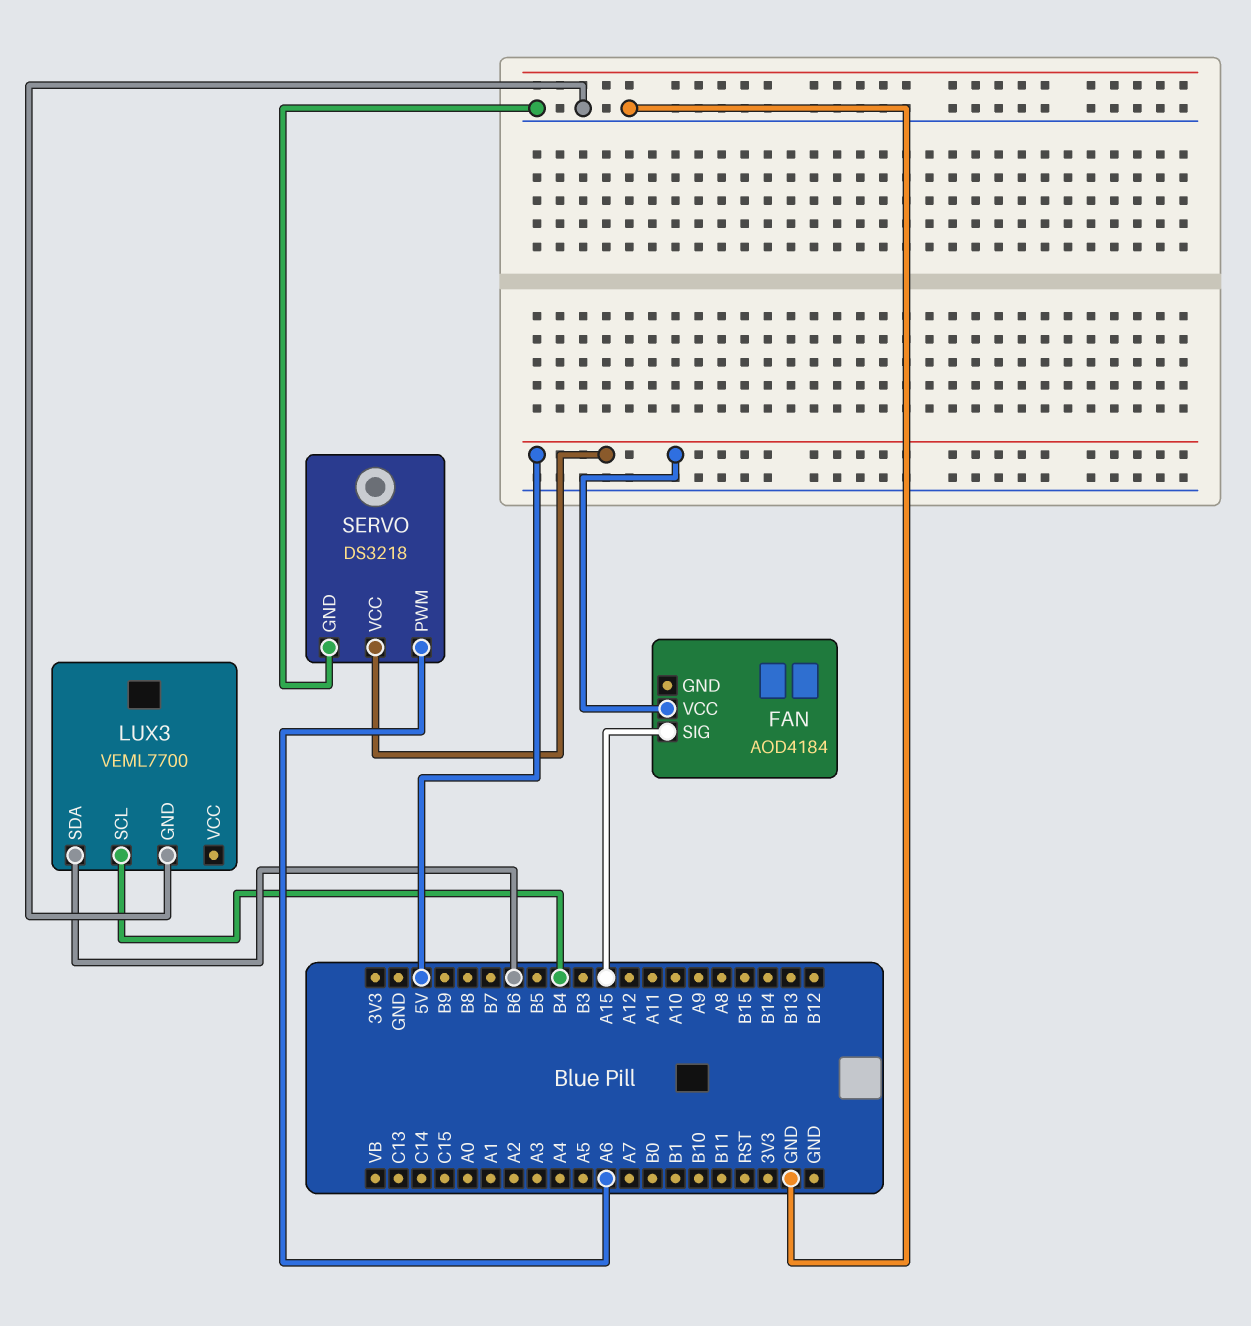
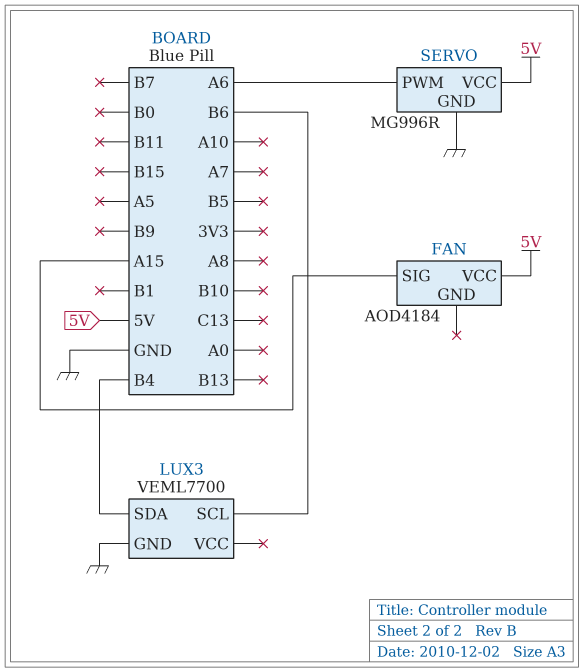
LUX3 pin SCL: B4 -> B6
LUX3 pin SDA: B6 -> B4
SERVO: DS3218 -> MG996R

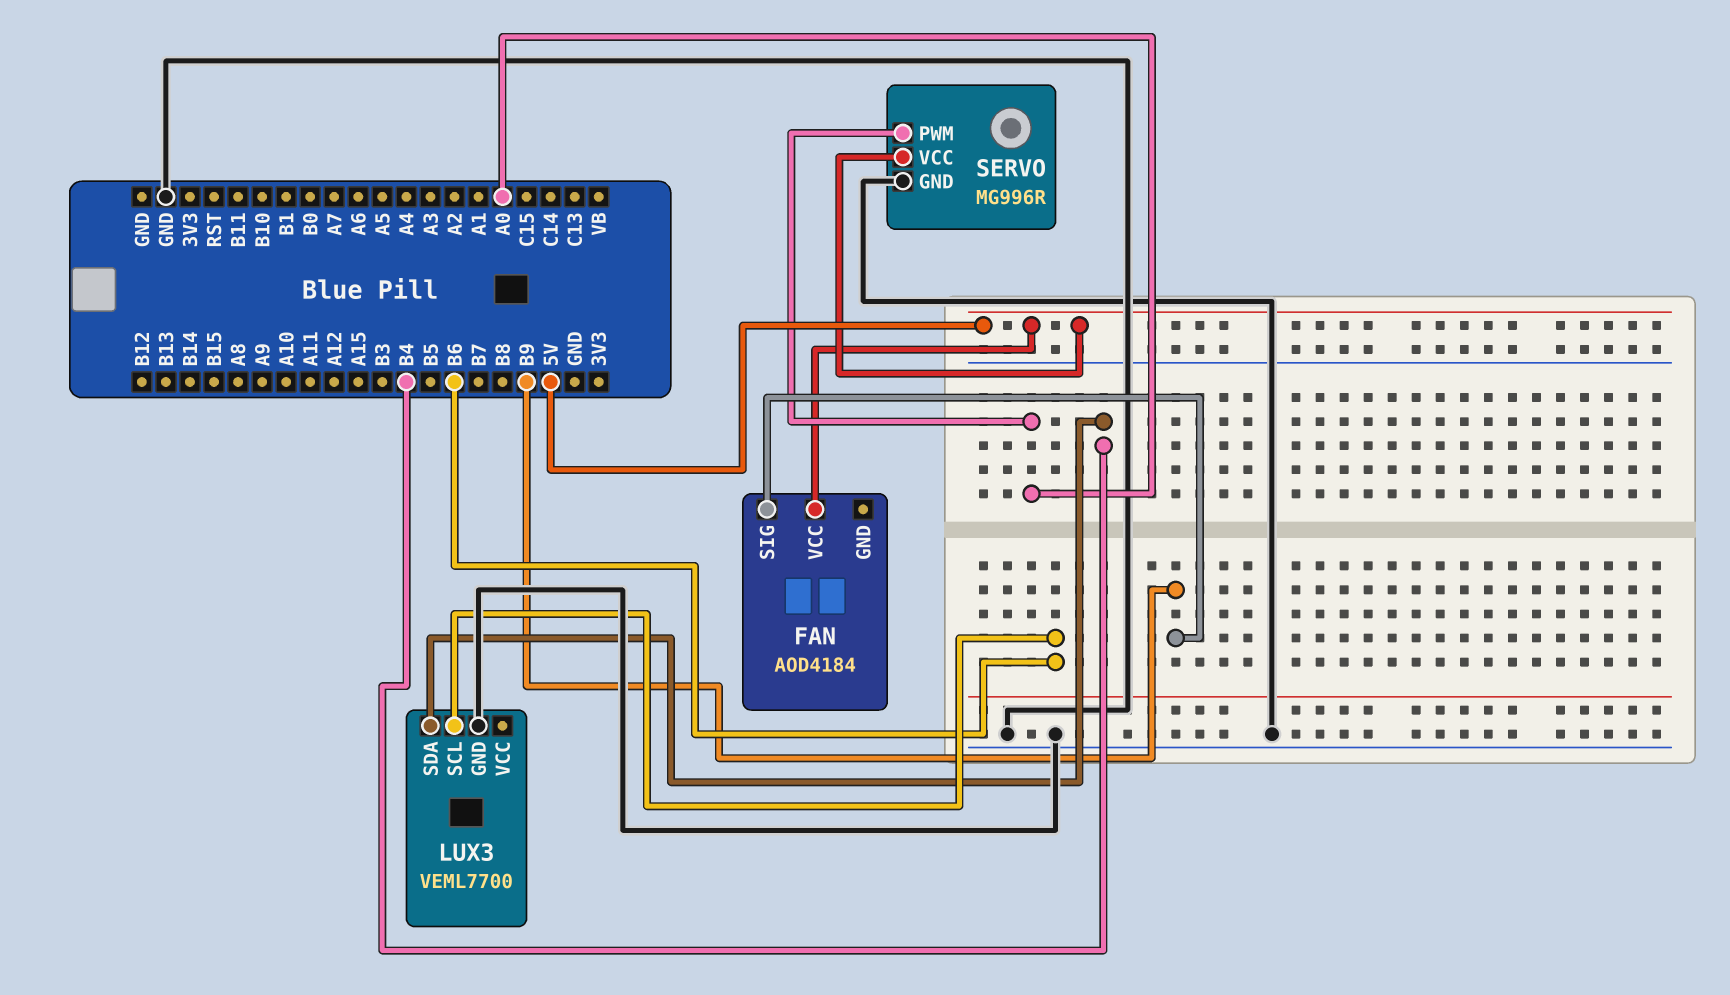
FAN pin SIG: A15 -> B9
SERVO pin PWM: A6 -> A0

